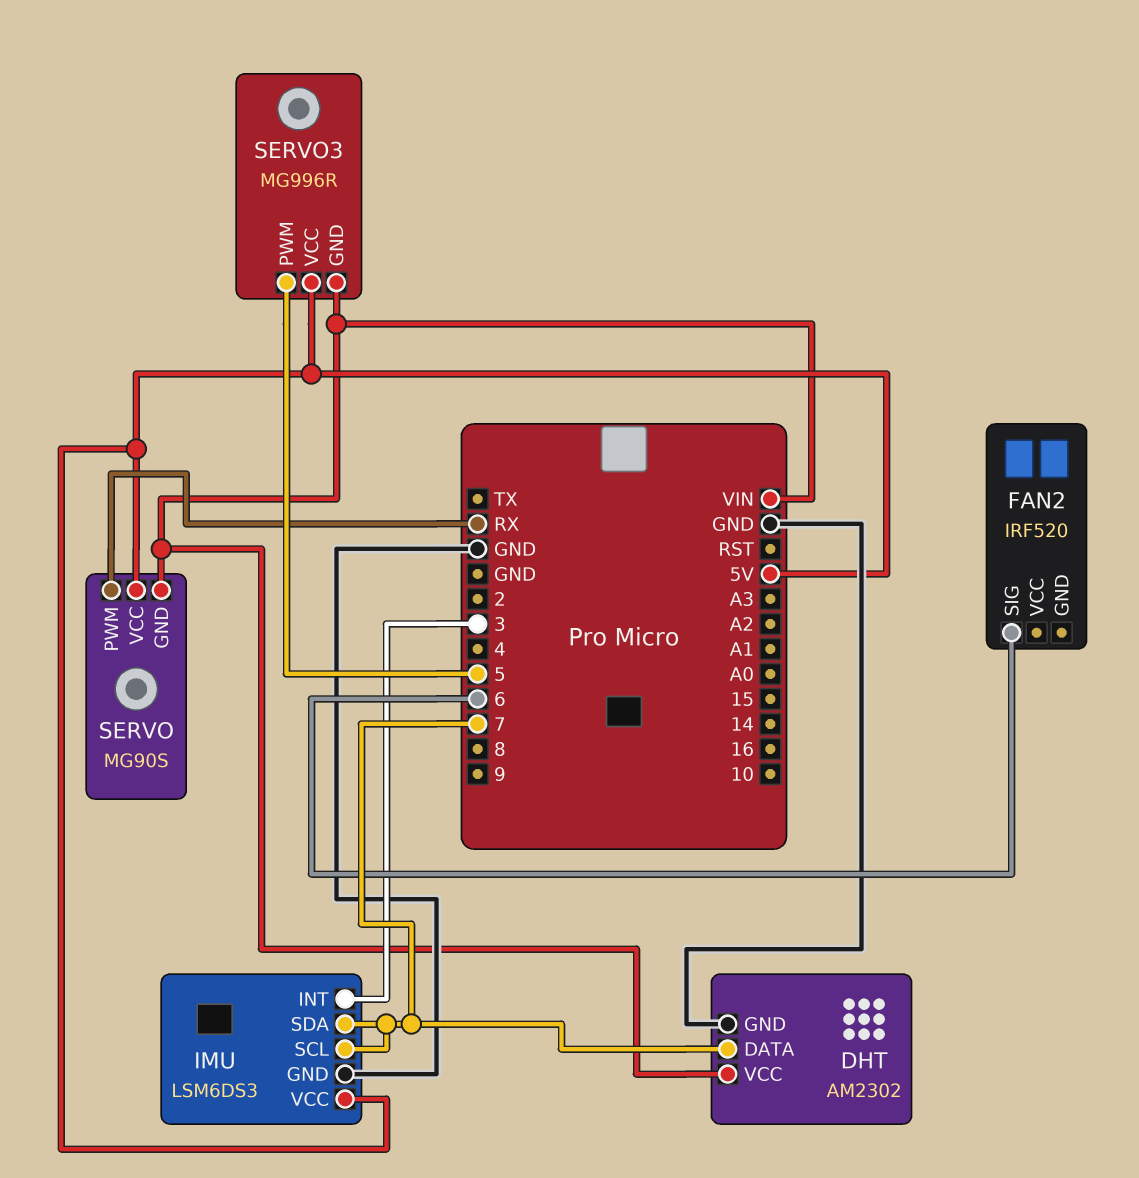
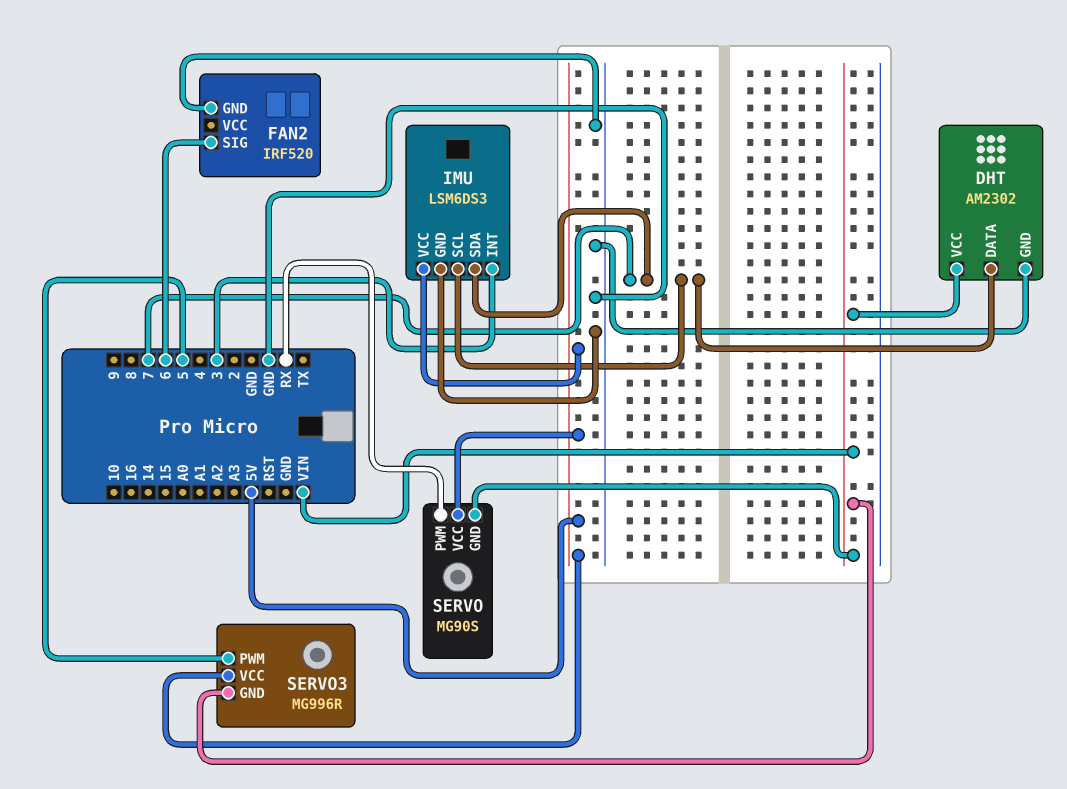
FAN2 pin GND: none -> GND

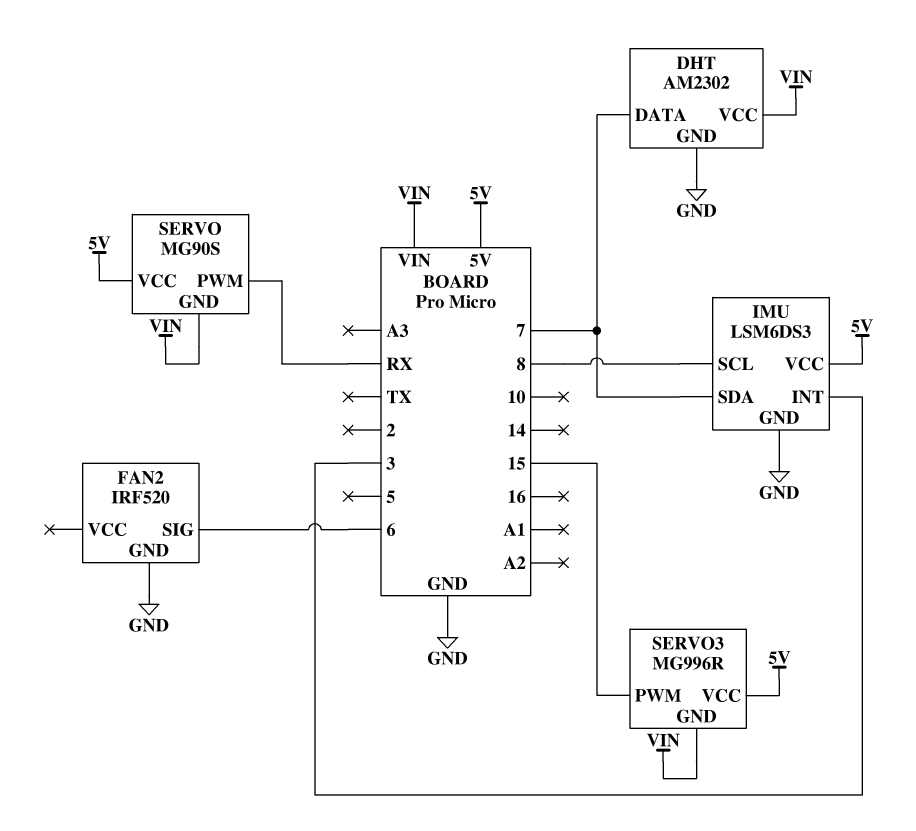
IMU pin SCL: 7 -> 8
SERVO3 pin PWM: 5 -> 15

